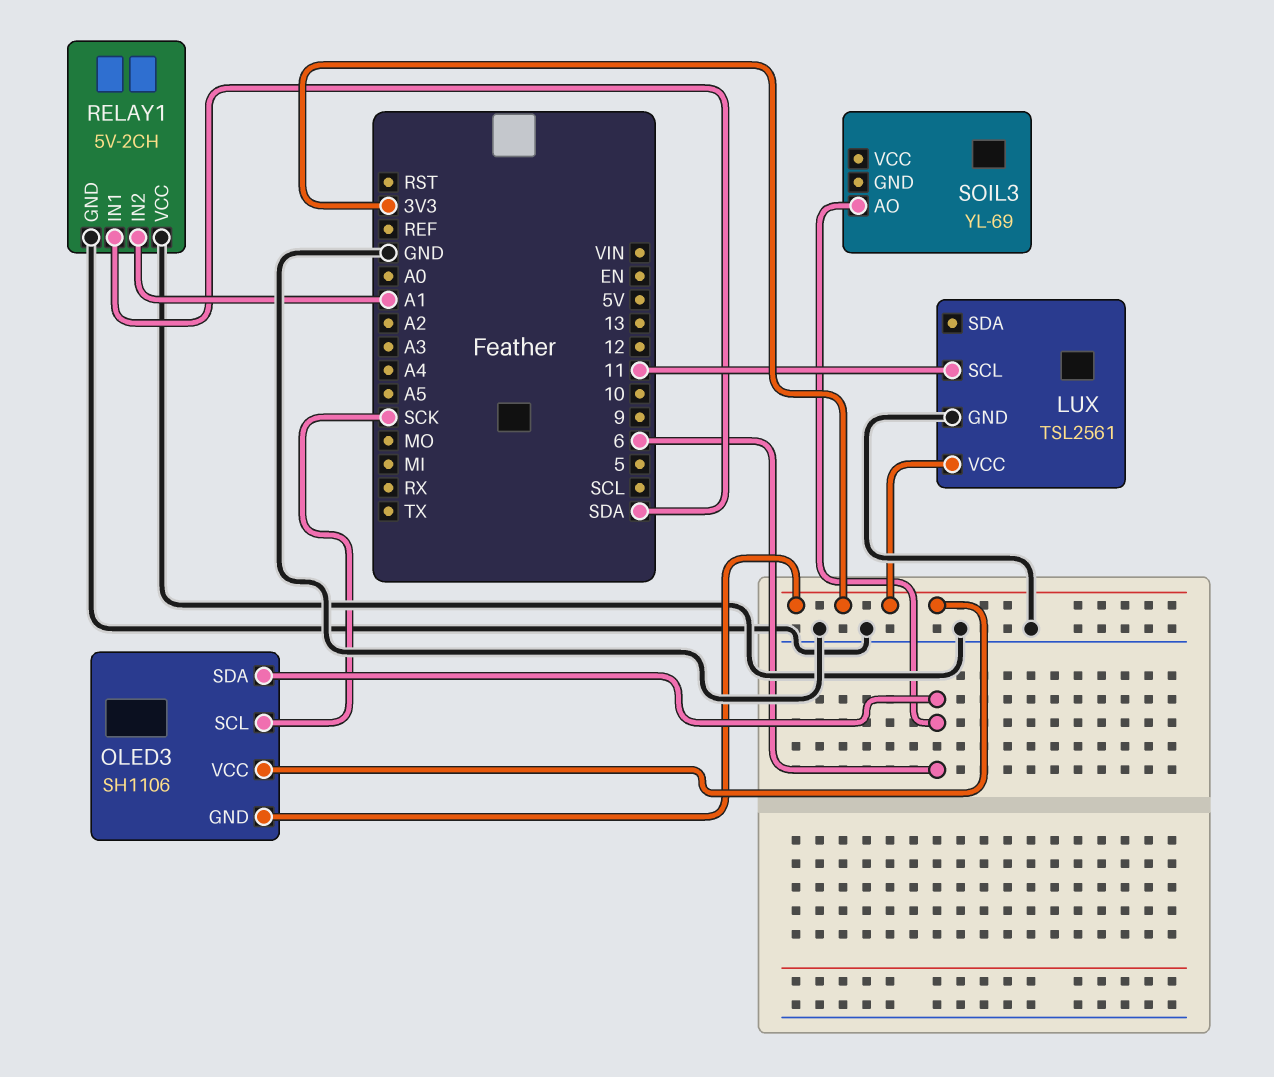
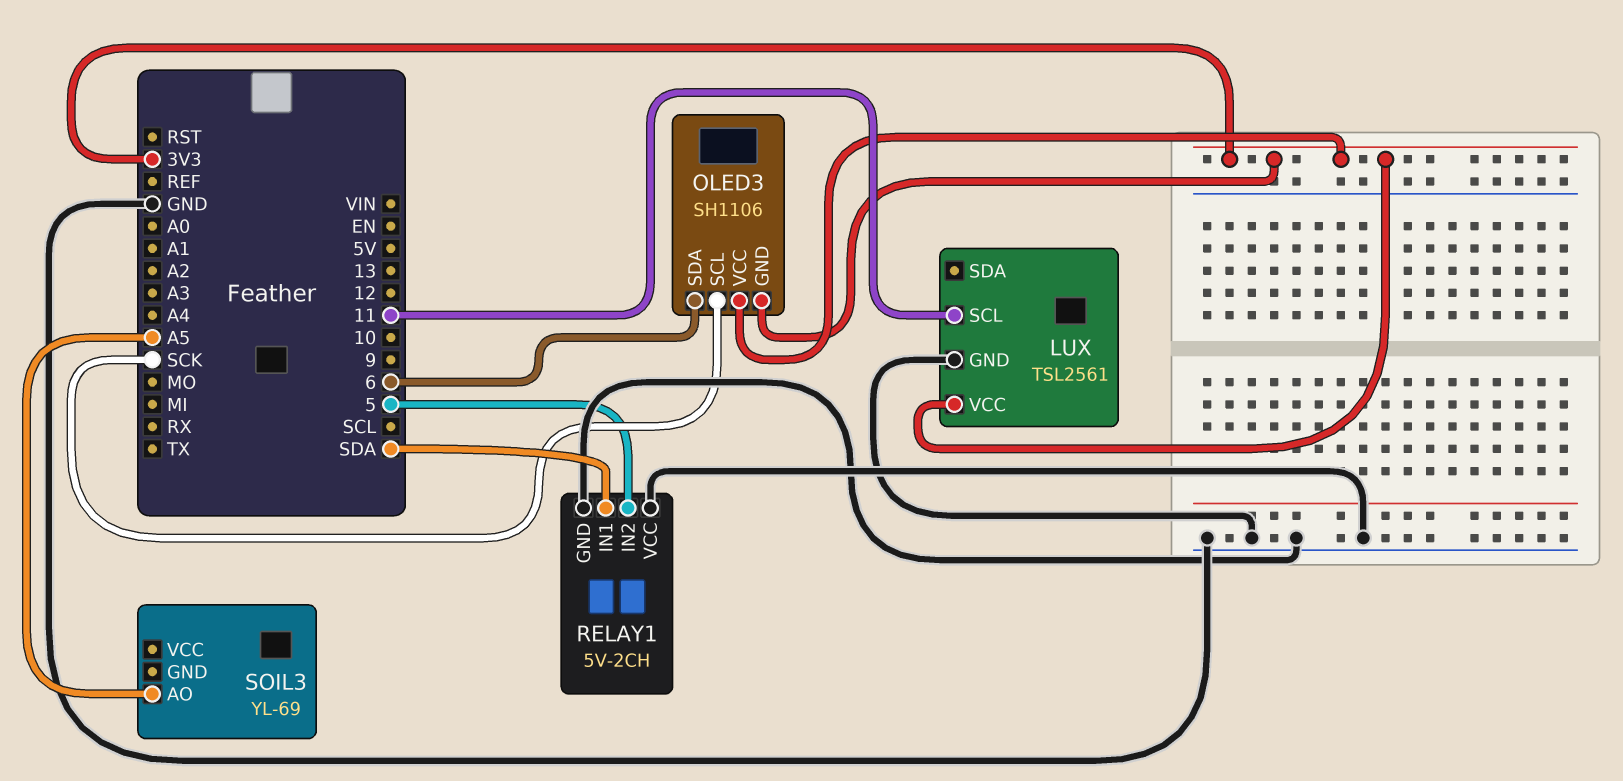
RELAY1 pin IN2: A1 -> 5
SOIL3 pin AO: 6 -> A5

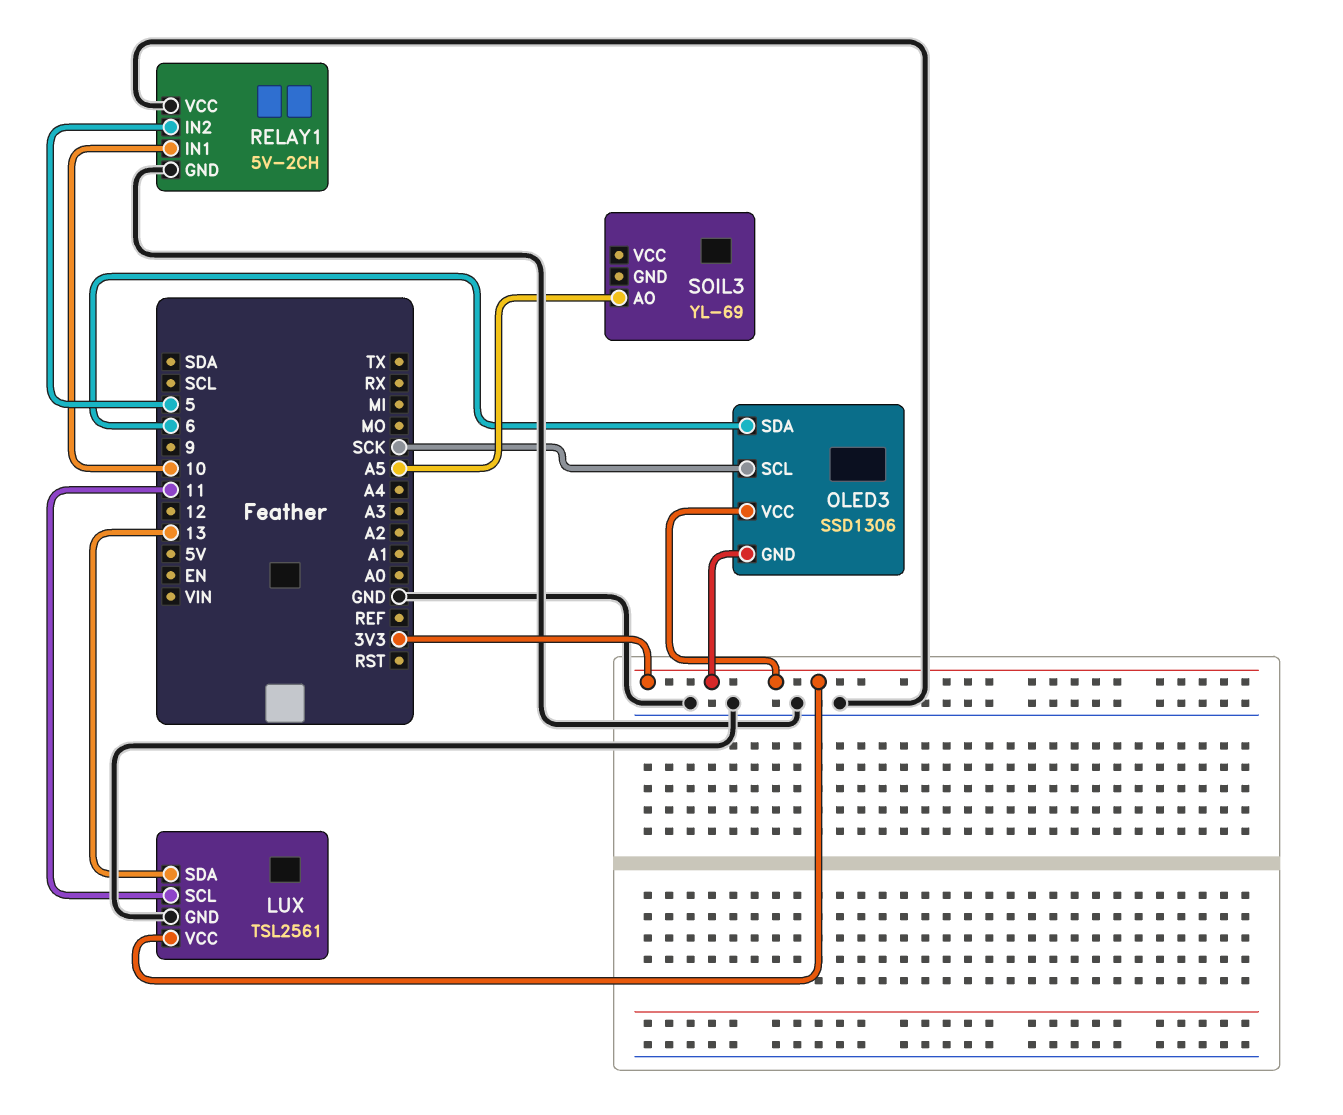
LUX pin SDA: none -> 13
OLED3: SH1106 -> SSD1306
RELAY1 pin IN1: SDA -> 10

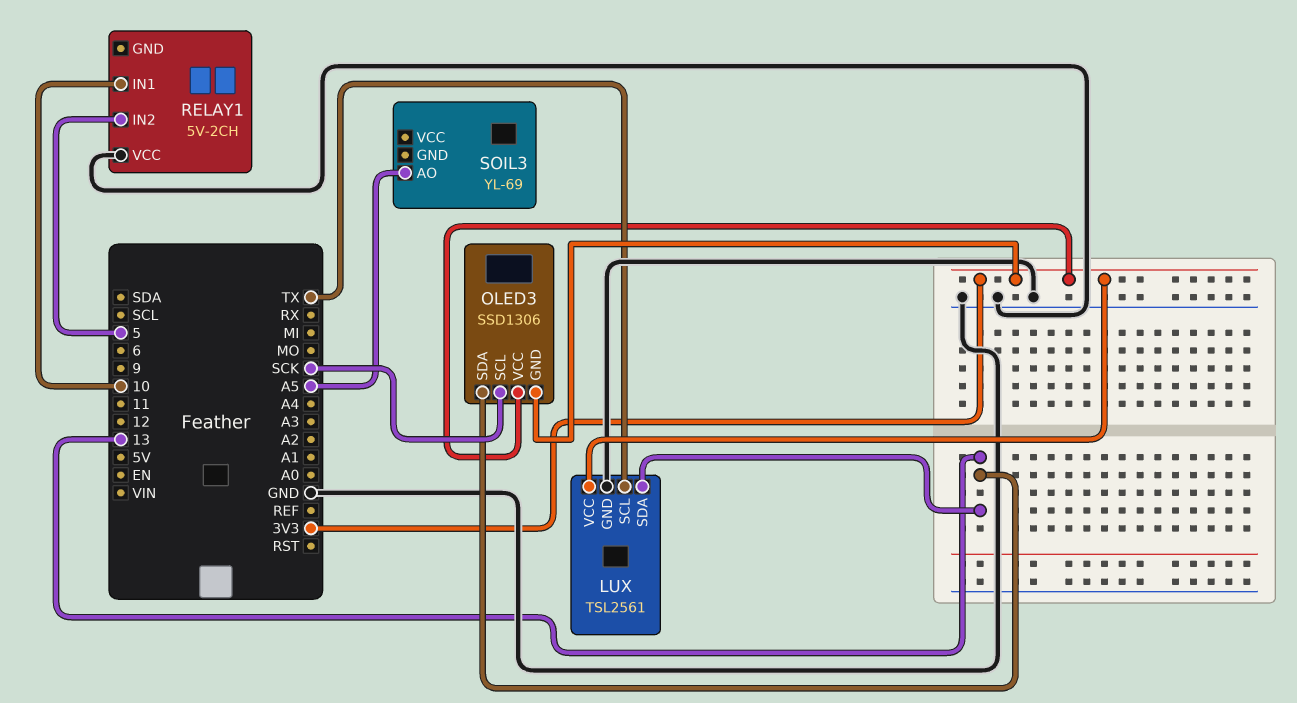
LUX pin SCL: 11 -> TX
OLED3 pin SDA: 6 -> 13
RELAY1 pin GND: GND -> none

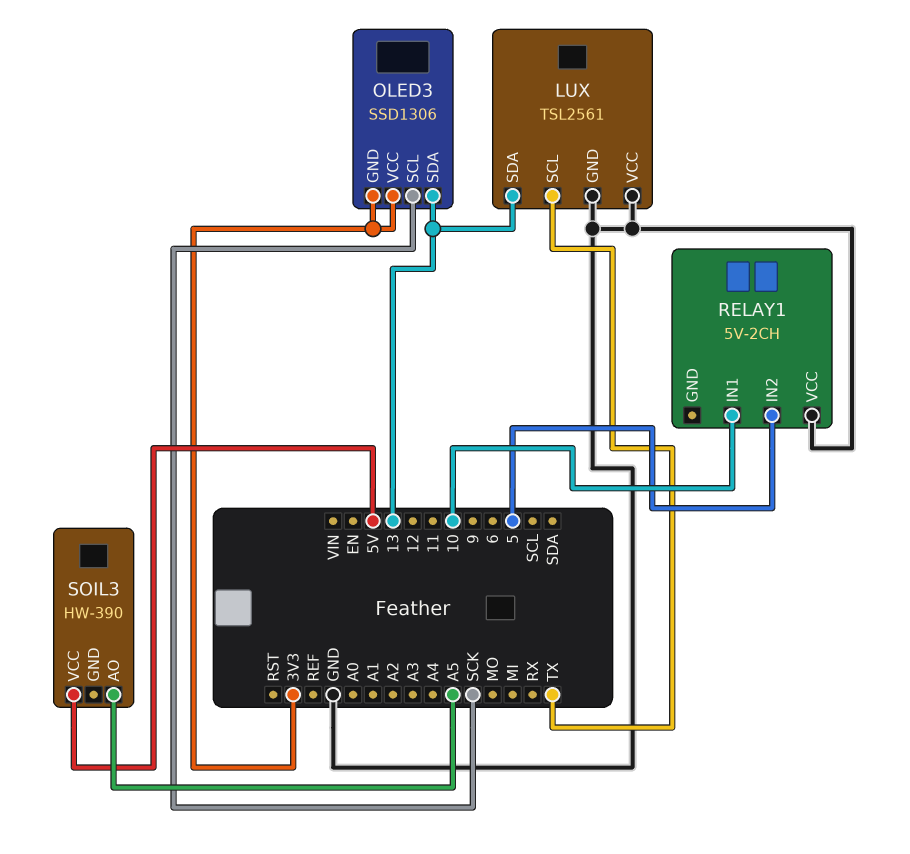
LUX pin VCC: 3V3 -> GND
SOIL3: YL-69 -> HW-390
SOIL3 pin VCC: none -> 5V

